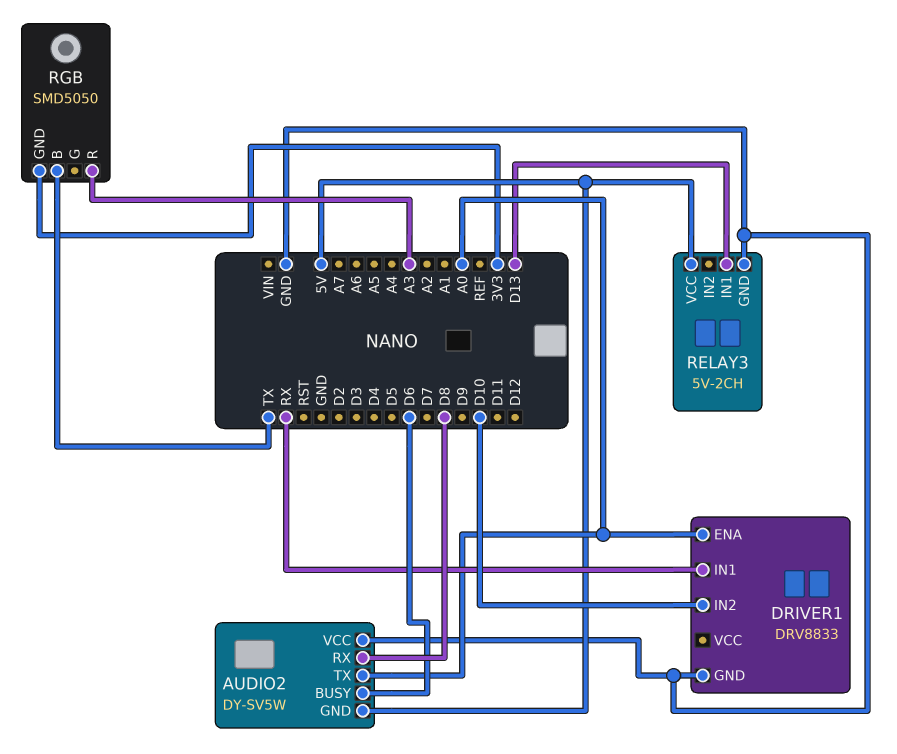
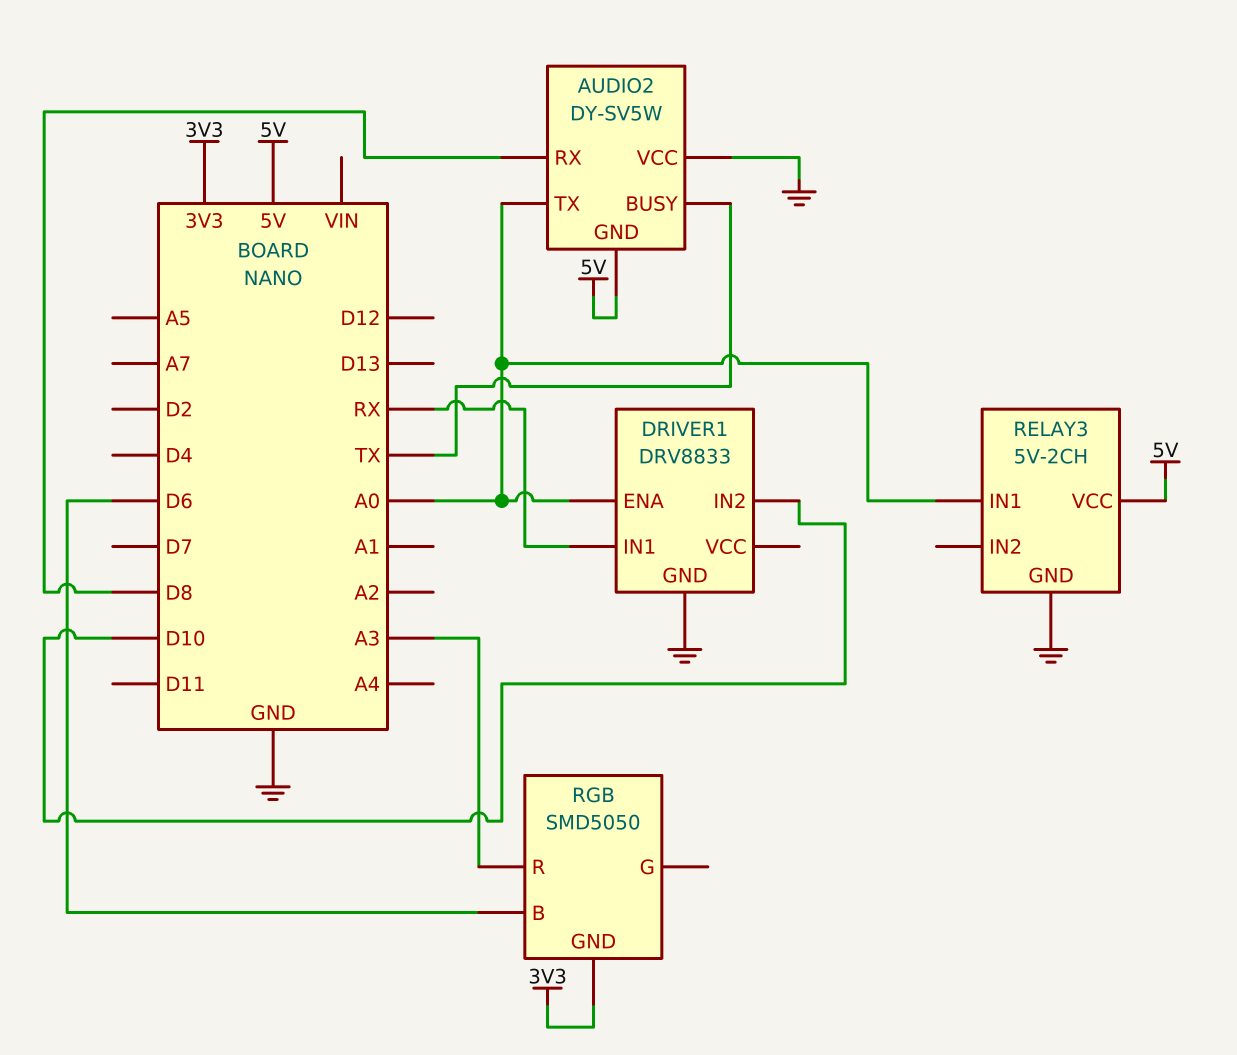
AUDIO2 pin BUSY: D6 -> TX
RELAY3 pin IN1: D13 -> A0
RGB pin B: TX -> D6

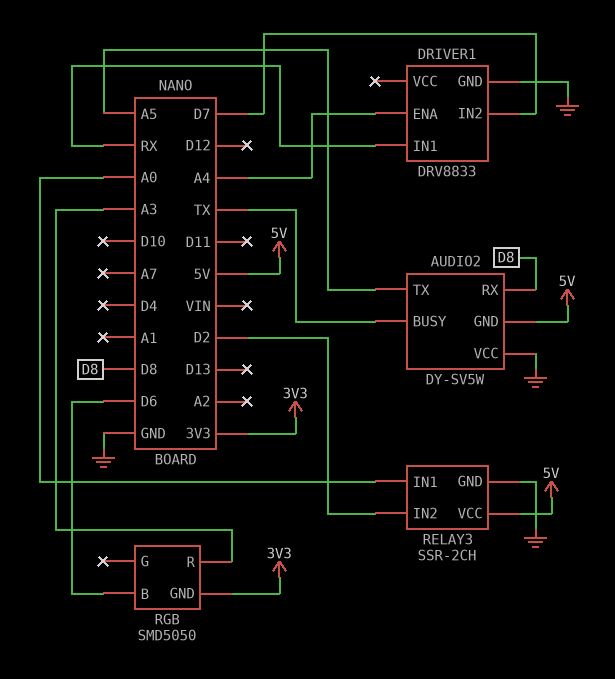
AUDIO2 pin TX: A0 -> A5
DRIVER1 pin ENA: A0 -> A4
DRIVER1 pin IN2: D10 -> D7
RELAY3: 5V-2CH -> SSR-2CH
RELAY3 pin IN2: none -> D2

